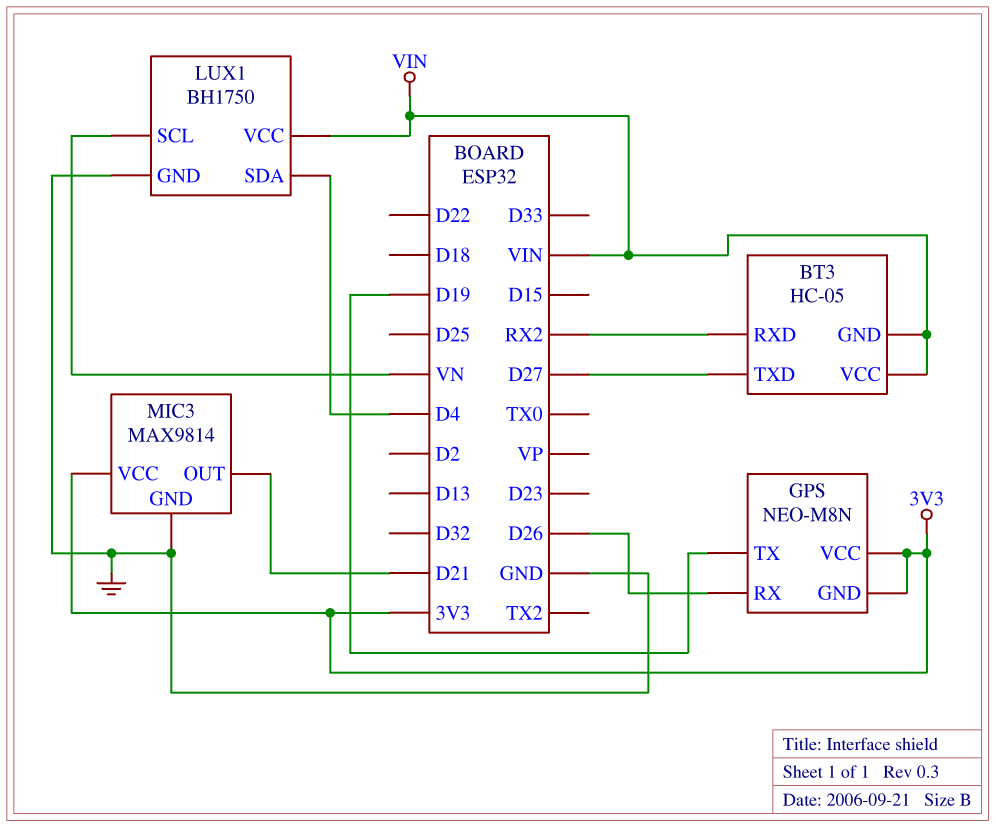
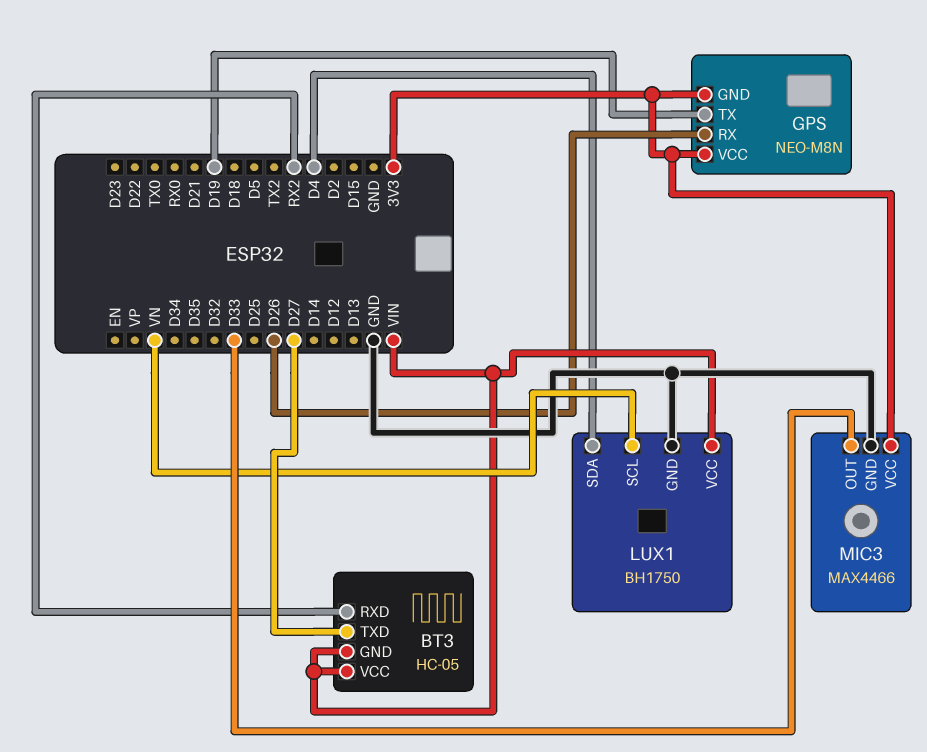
MIC3: MAX9814 -> MAX4466
MIC3 pin OUT: D21 -> D33

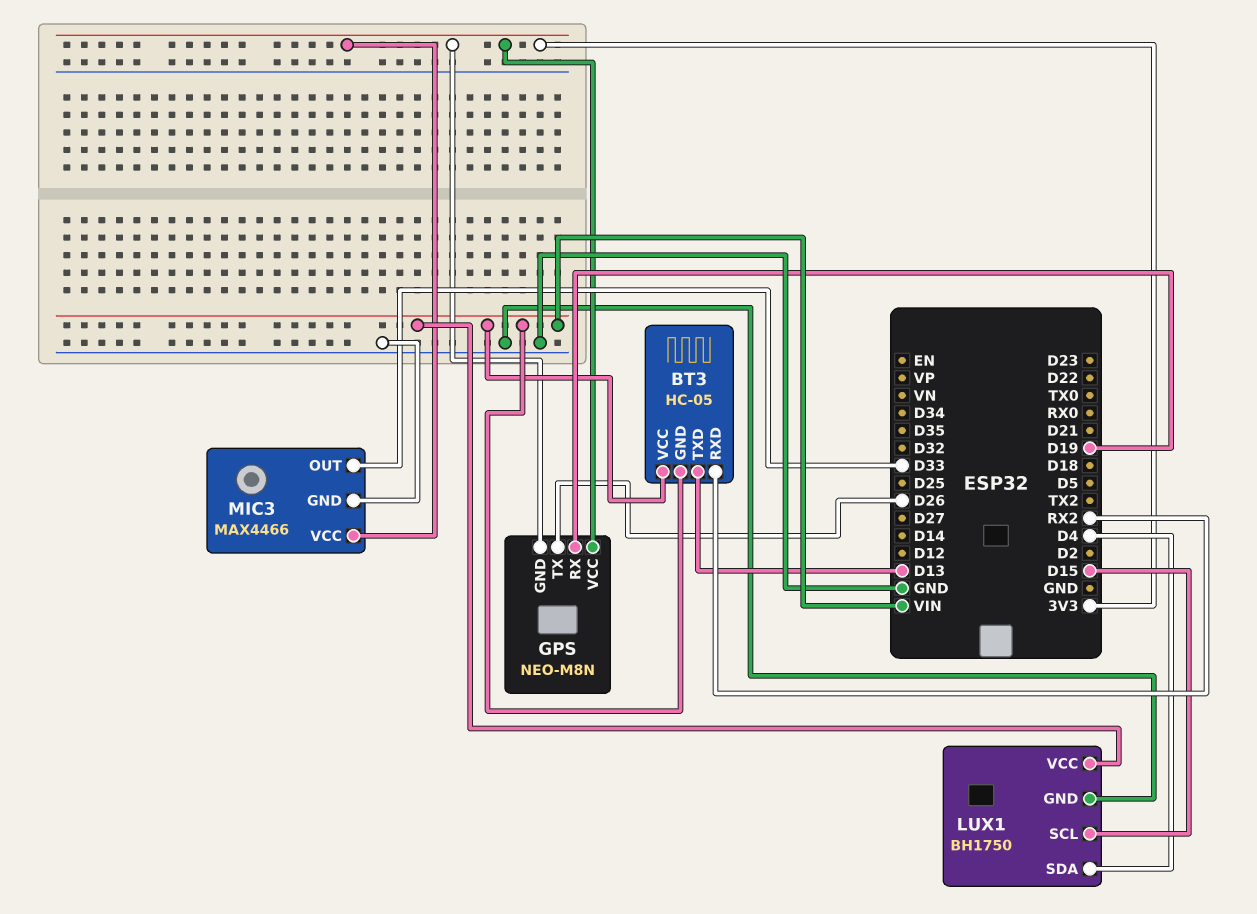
BT3 pin TXD: D27 -> D13
GPS pin RX: D26 -> D19
GPS pin TX: D19 -> D26
LUX1 pin SCL: VN -> D15

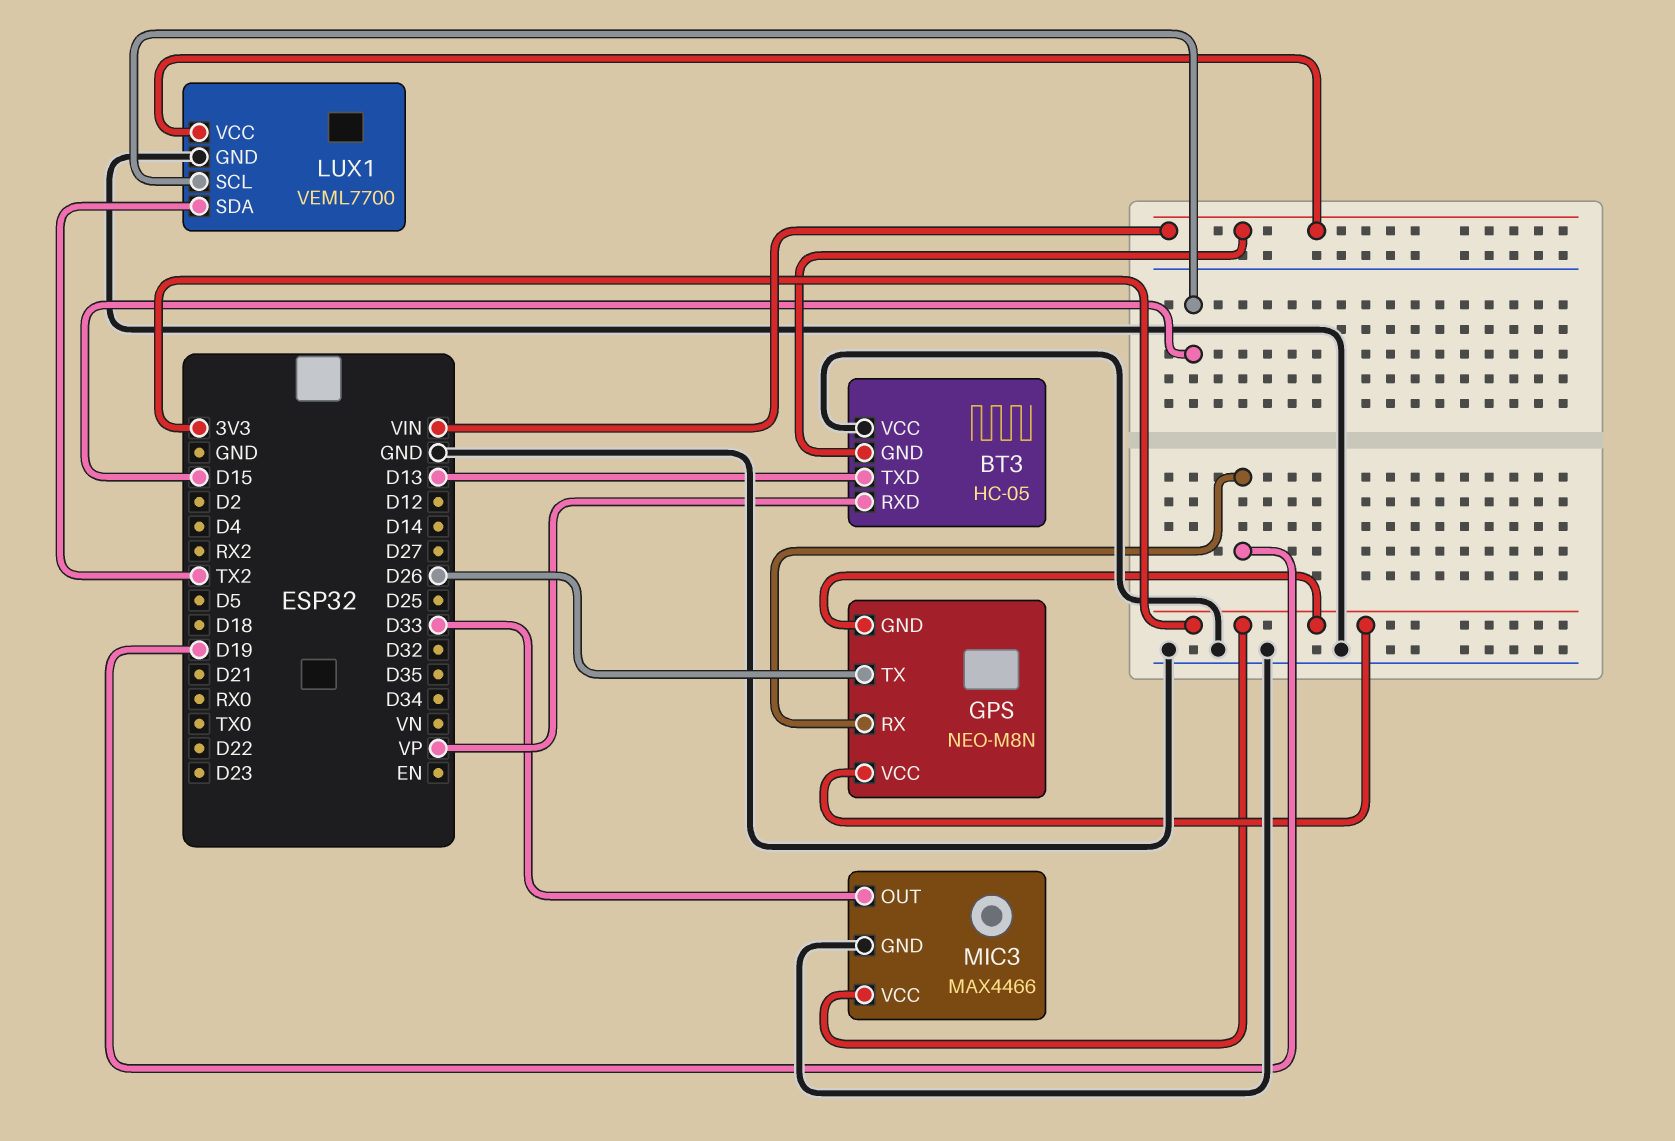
BT3 pin RXD: RX2 -> VP
BT3 pin VCC: VIN -> GND
LUX1: BH1750 -> VEML7700
LUX1 pin SDA: D4 -> TX2

